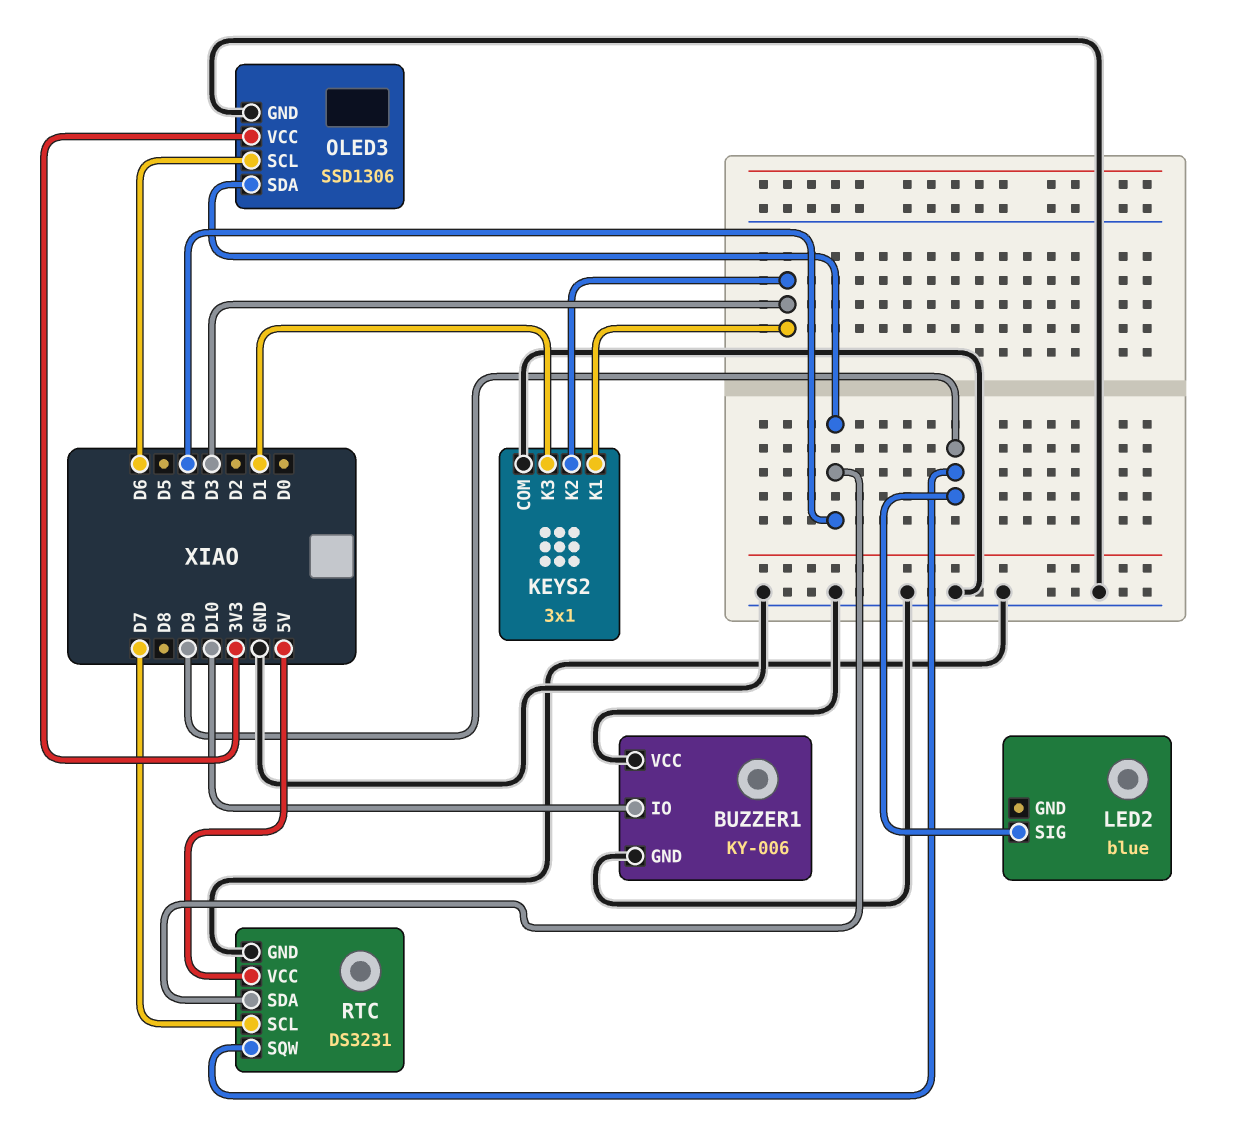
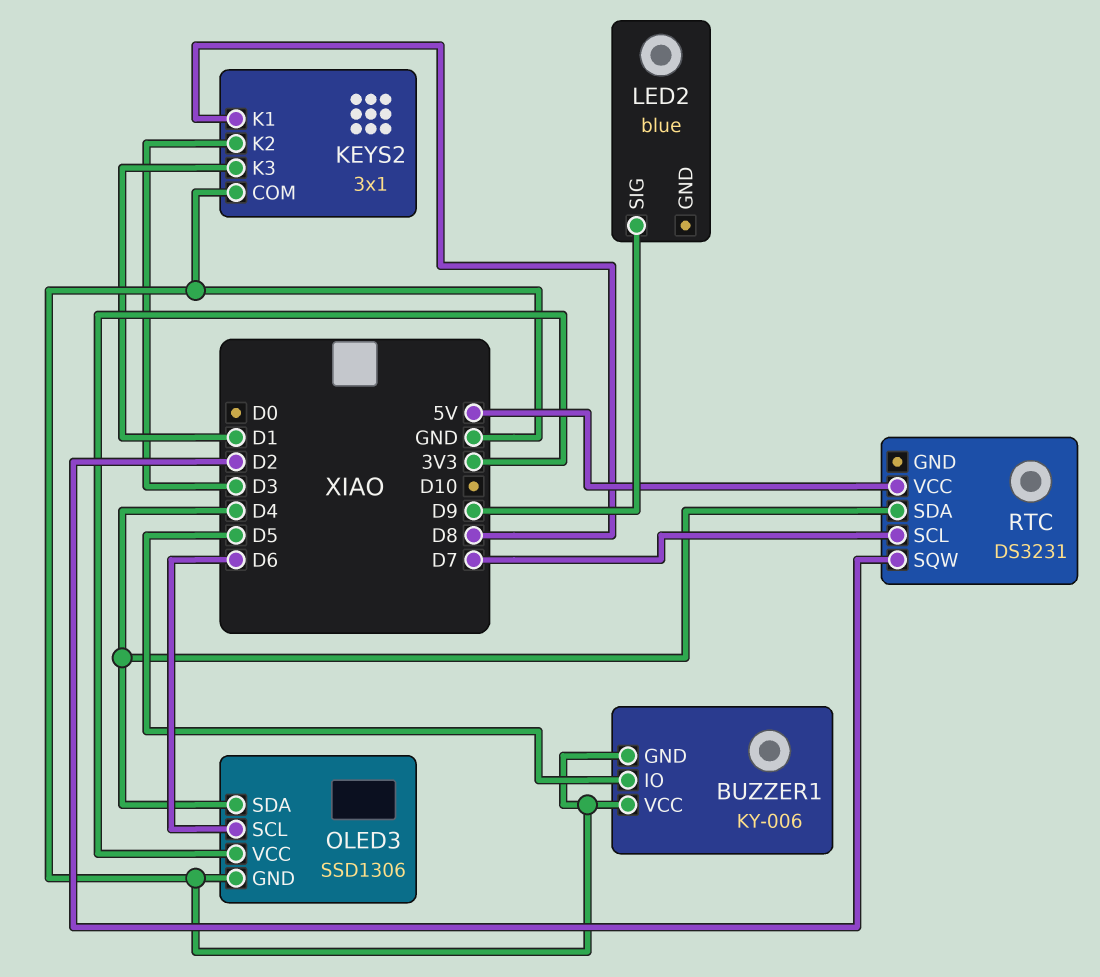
BUZZER1 pin IO: D10 -> D5
KEYS2 pin K1: D3 -> D8
RTC pin GND: GND -> none
RTC pin SQW: D9 -> D2

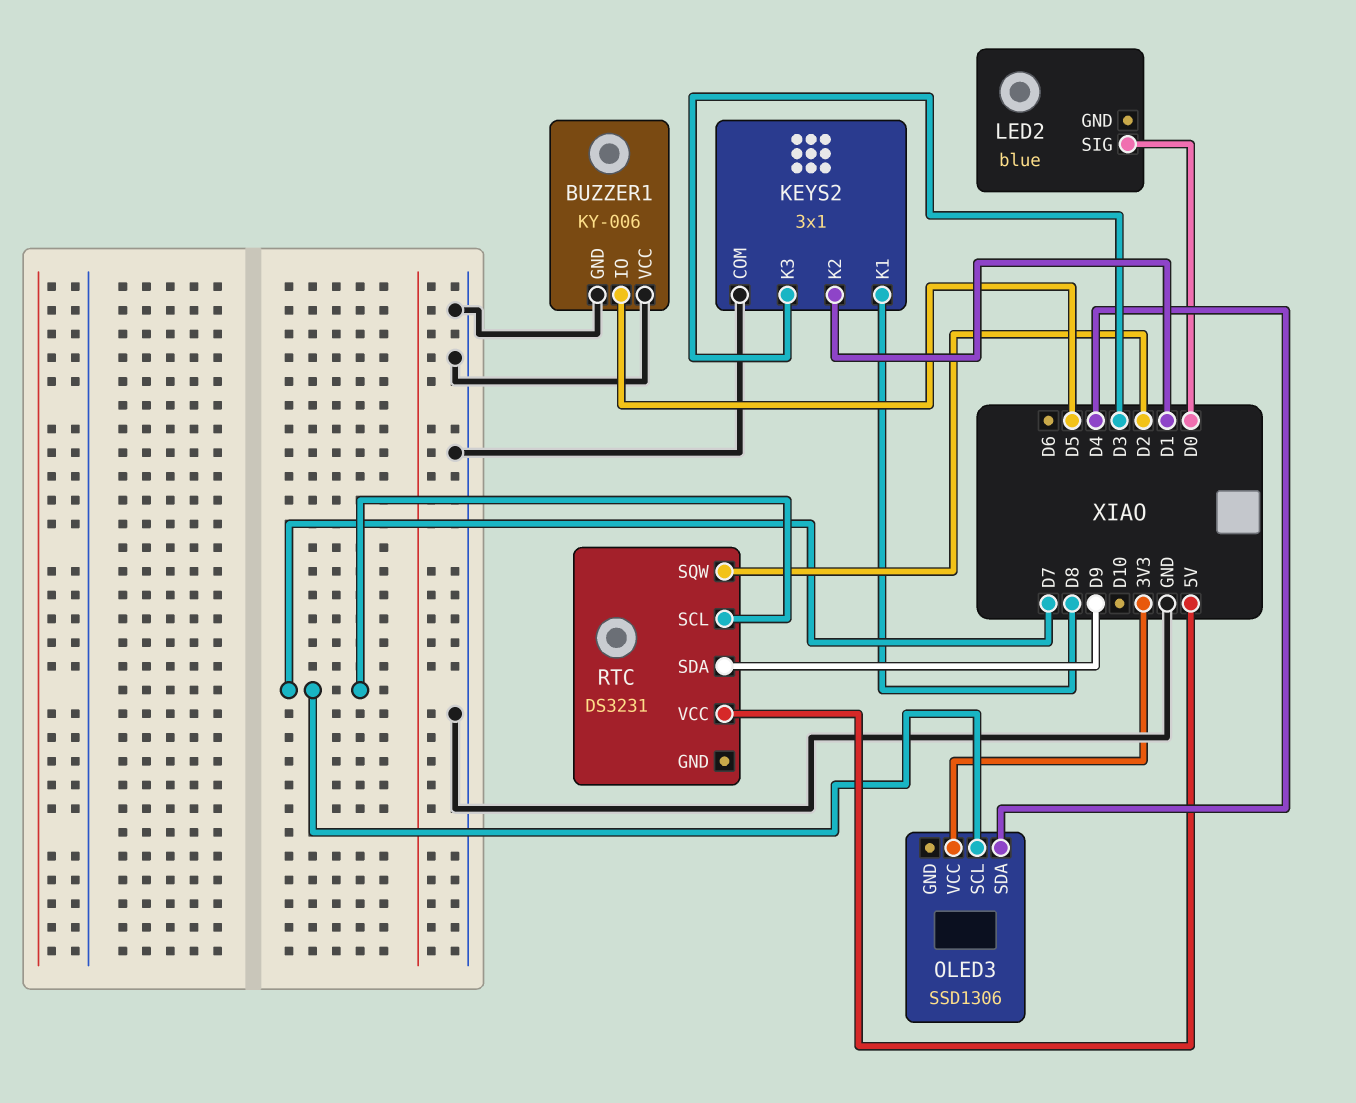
KEYS2 pin K2: D3 -> D1
KEYS2 pin K3: D1 -> D3
LED2 pin SIG: D9 -> D0
OLED3 pin GND: GND -> none
OLED3 pin SCL: D6 -> D7
RTC pin SDA: D4 -> D9

